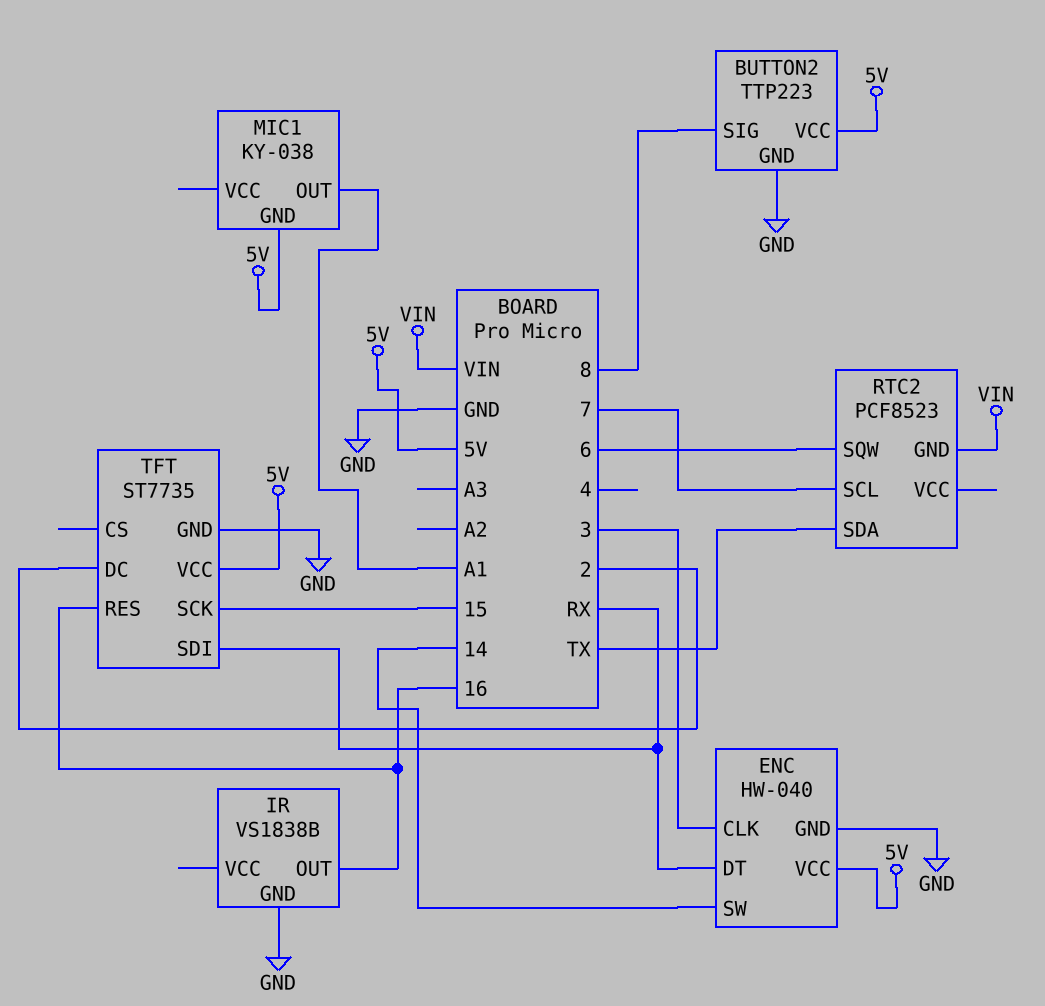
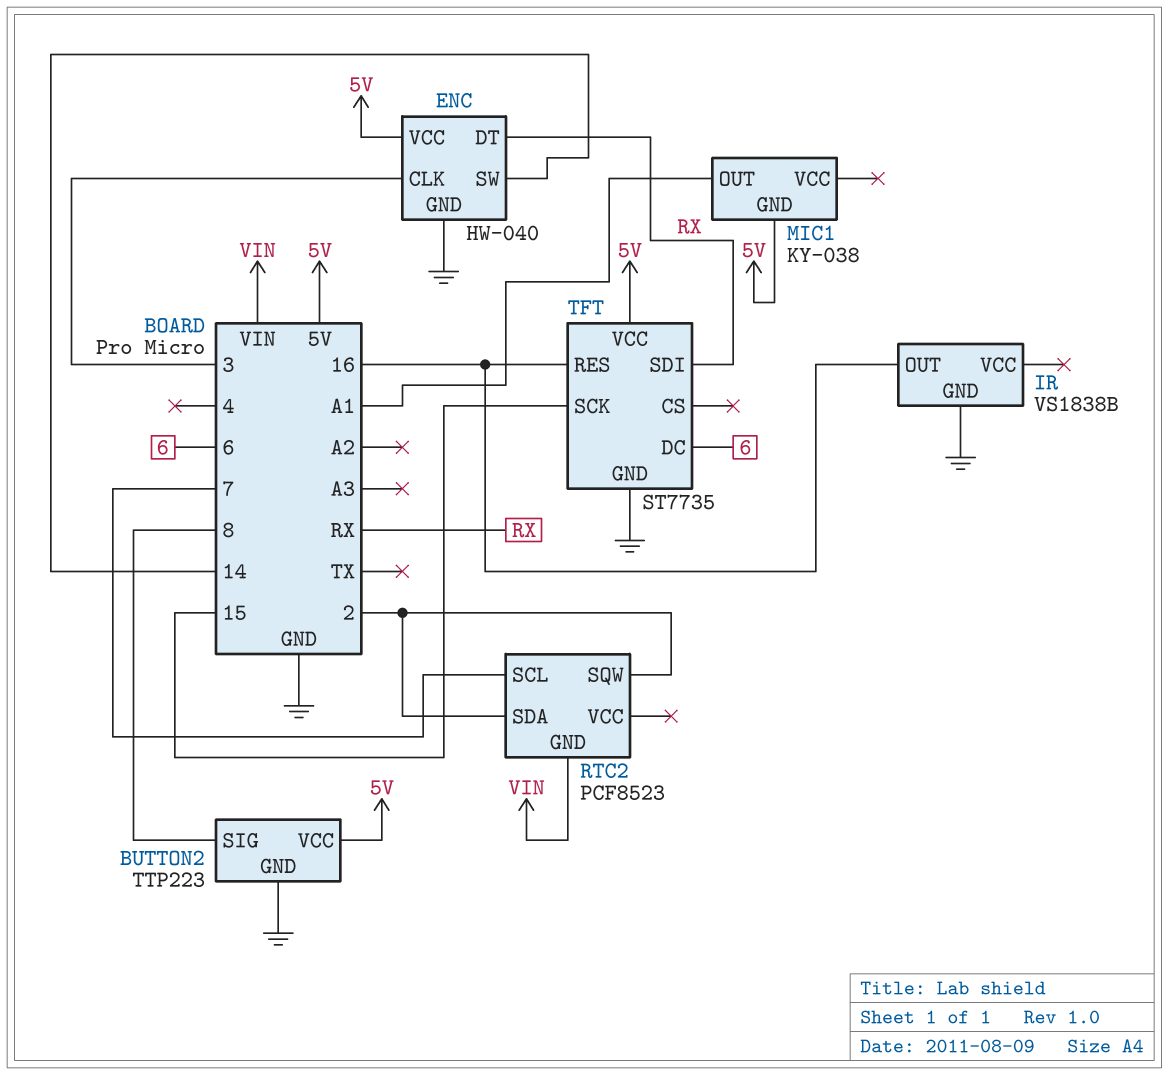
RTC2 pin SDA: TX -> 2
RTC2 pin SQW: 6 -> 2
TFT pin DC: 2 -> 6

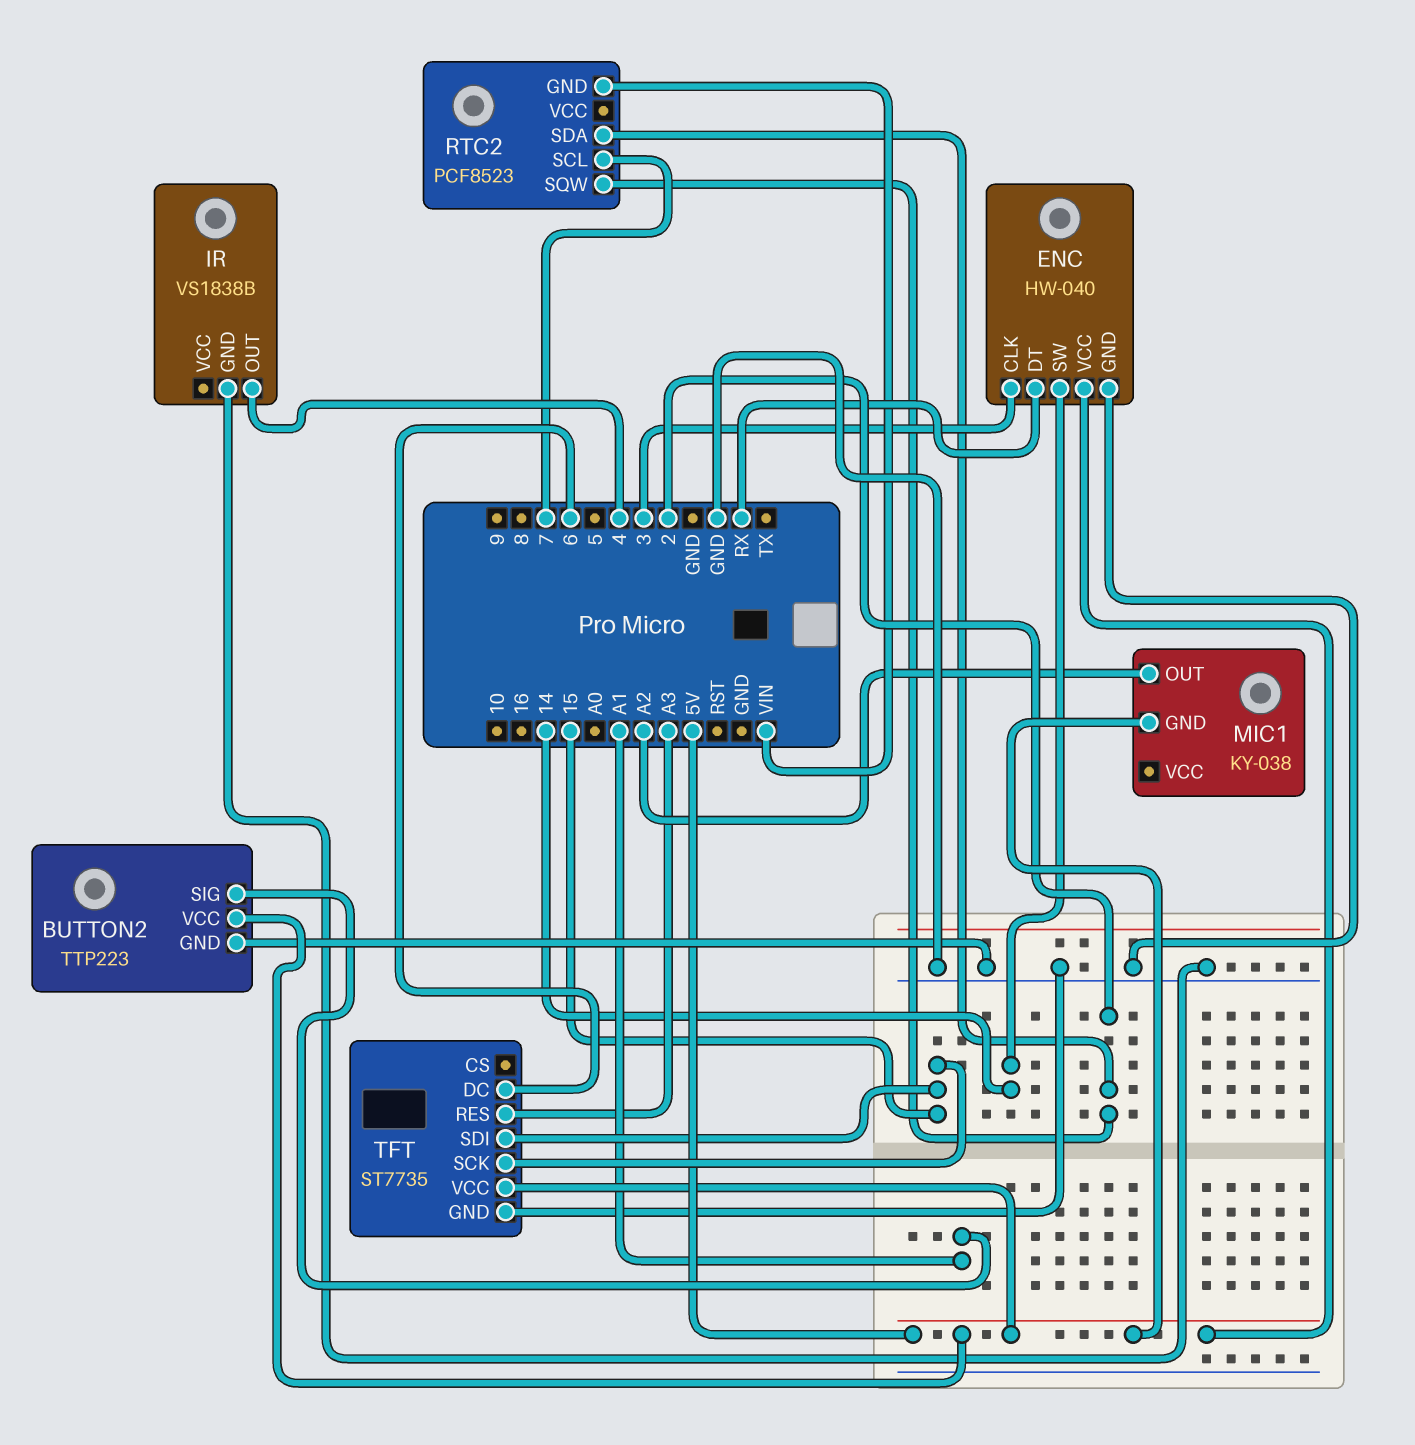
BUTTON2 pin SIG: 8 -> A1
IR pin OUT: 16 -> 4
MIC1 pin OUT: A1 -> A2
TFT pin RES: 16 -> A3
TFT pin SDI: RX -> 15

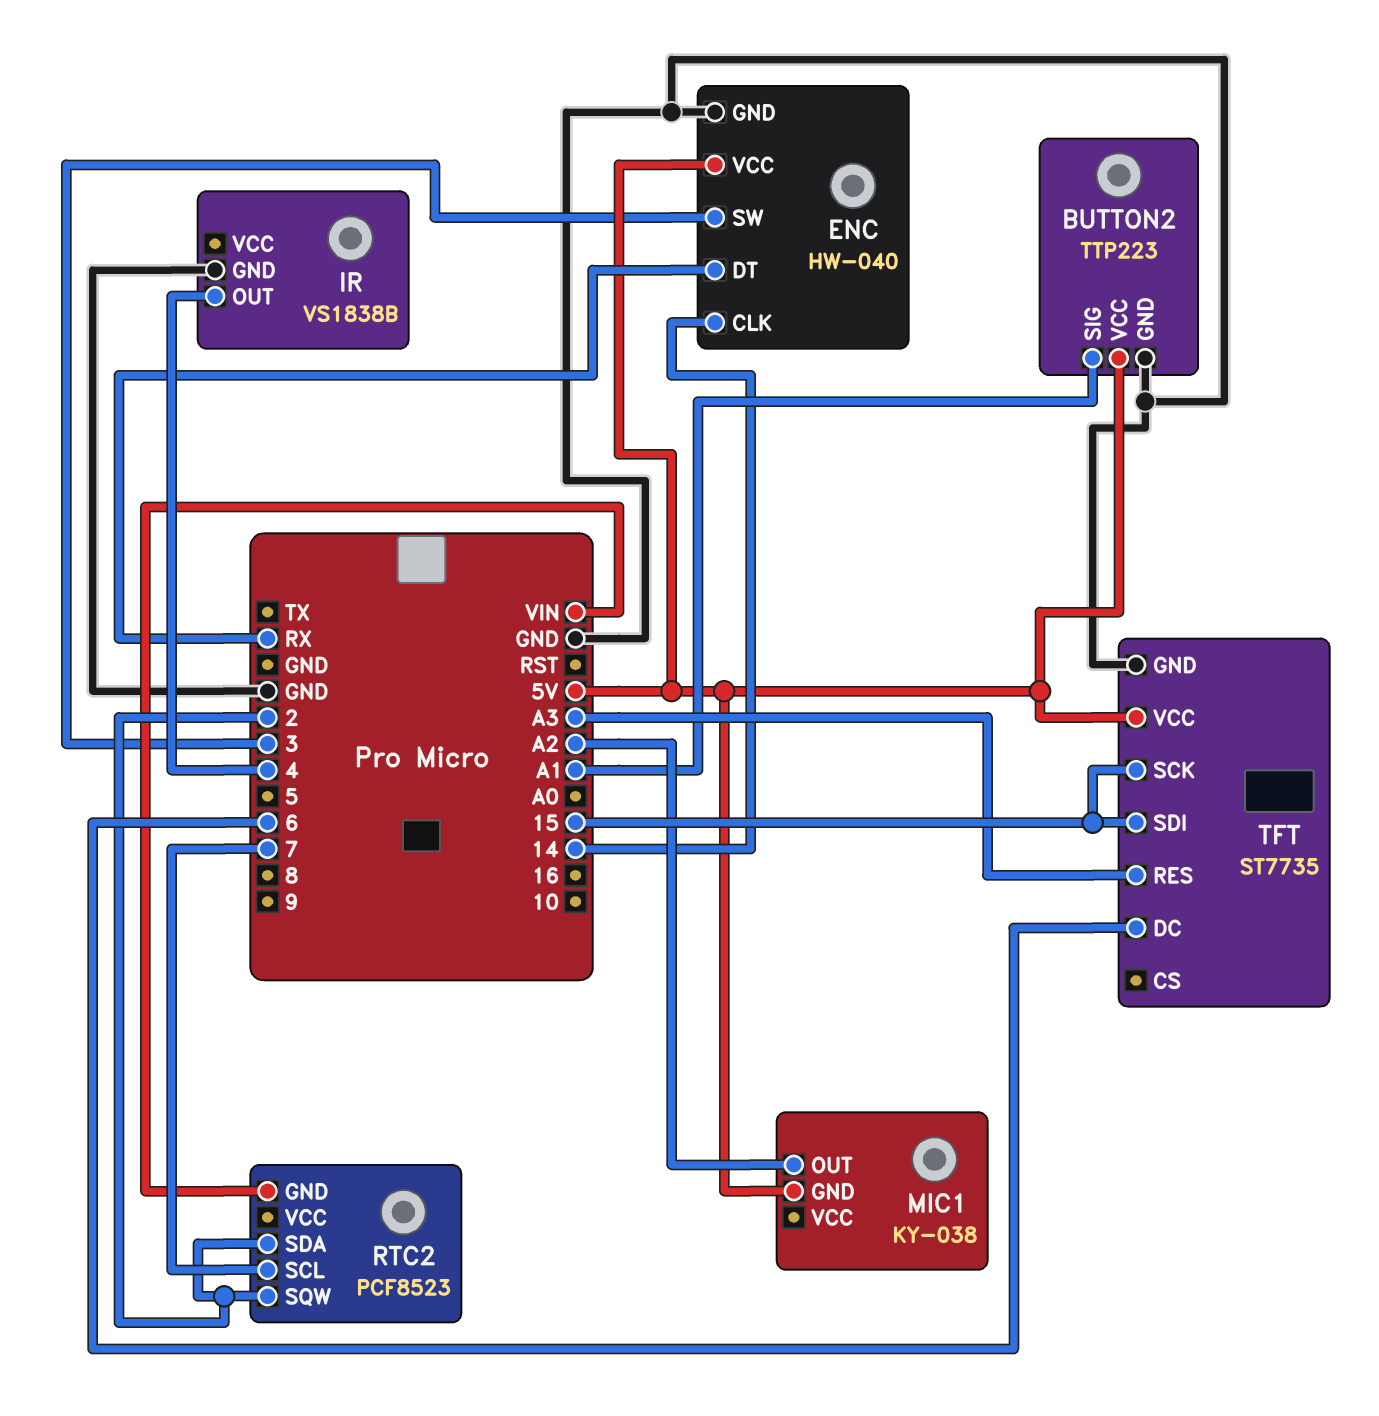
ENC pin CLK: 3 -> 14
ENC pin SW: 14 -> 3

